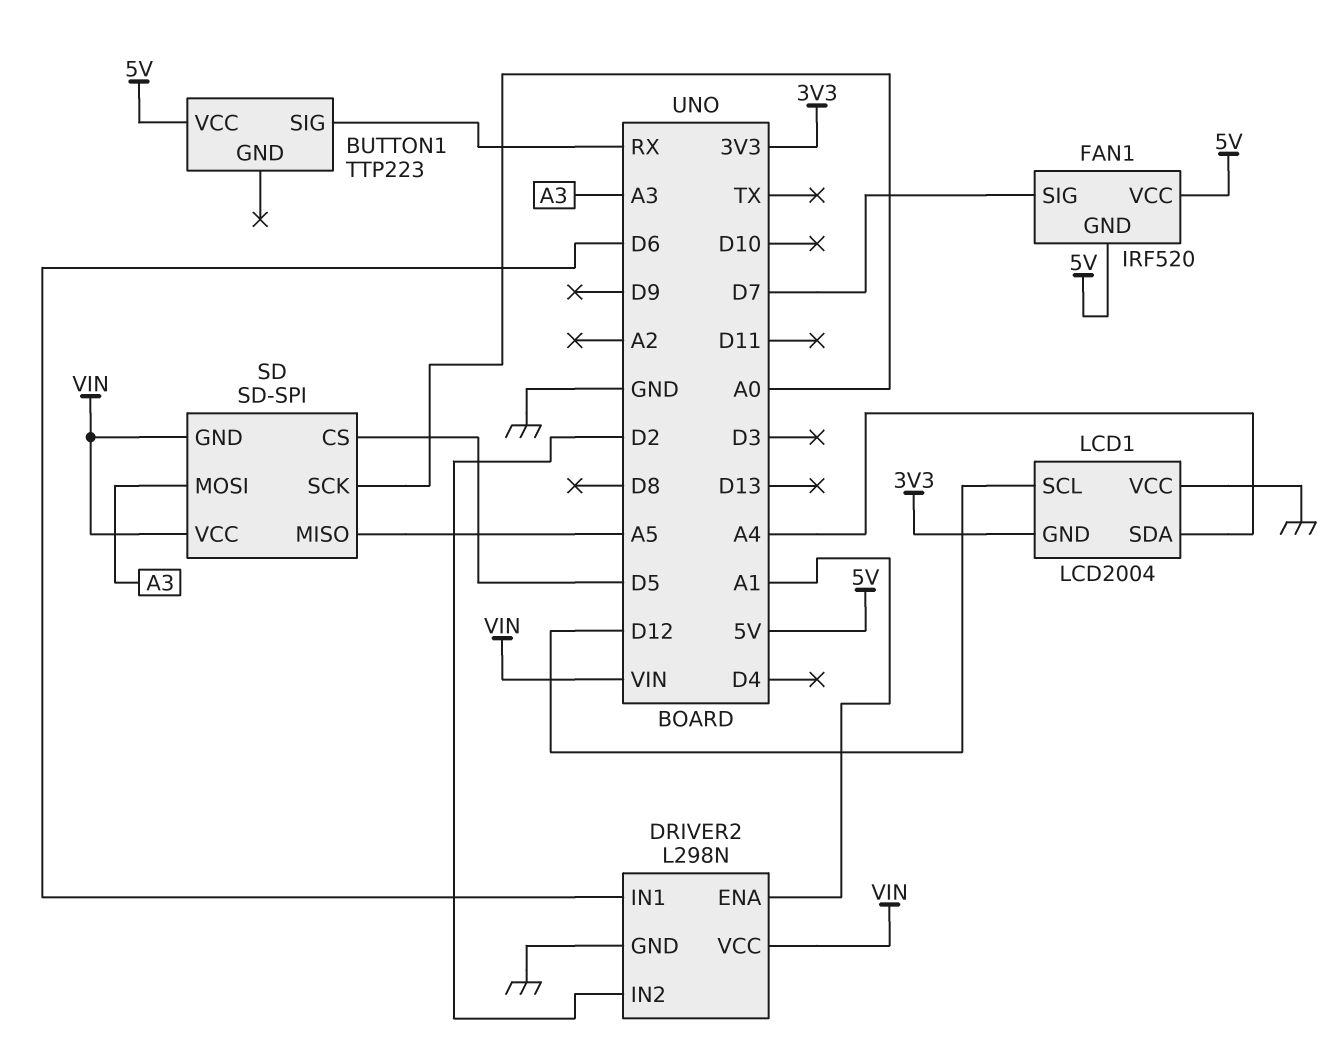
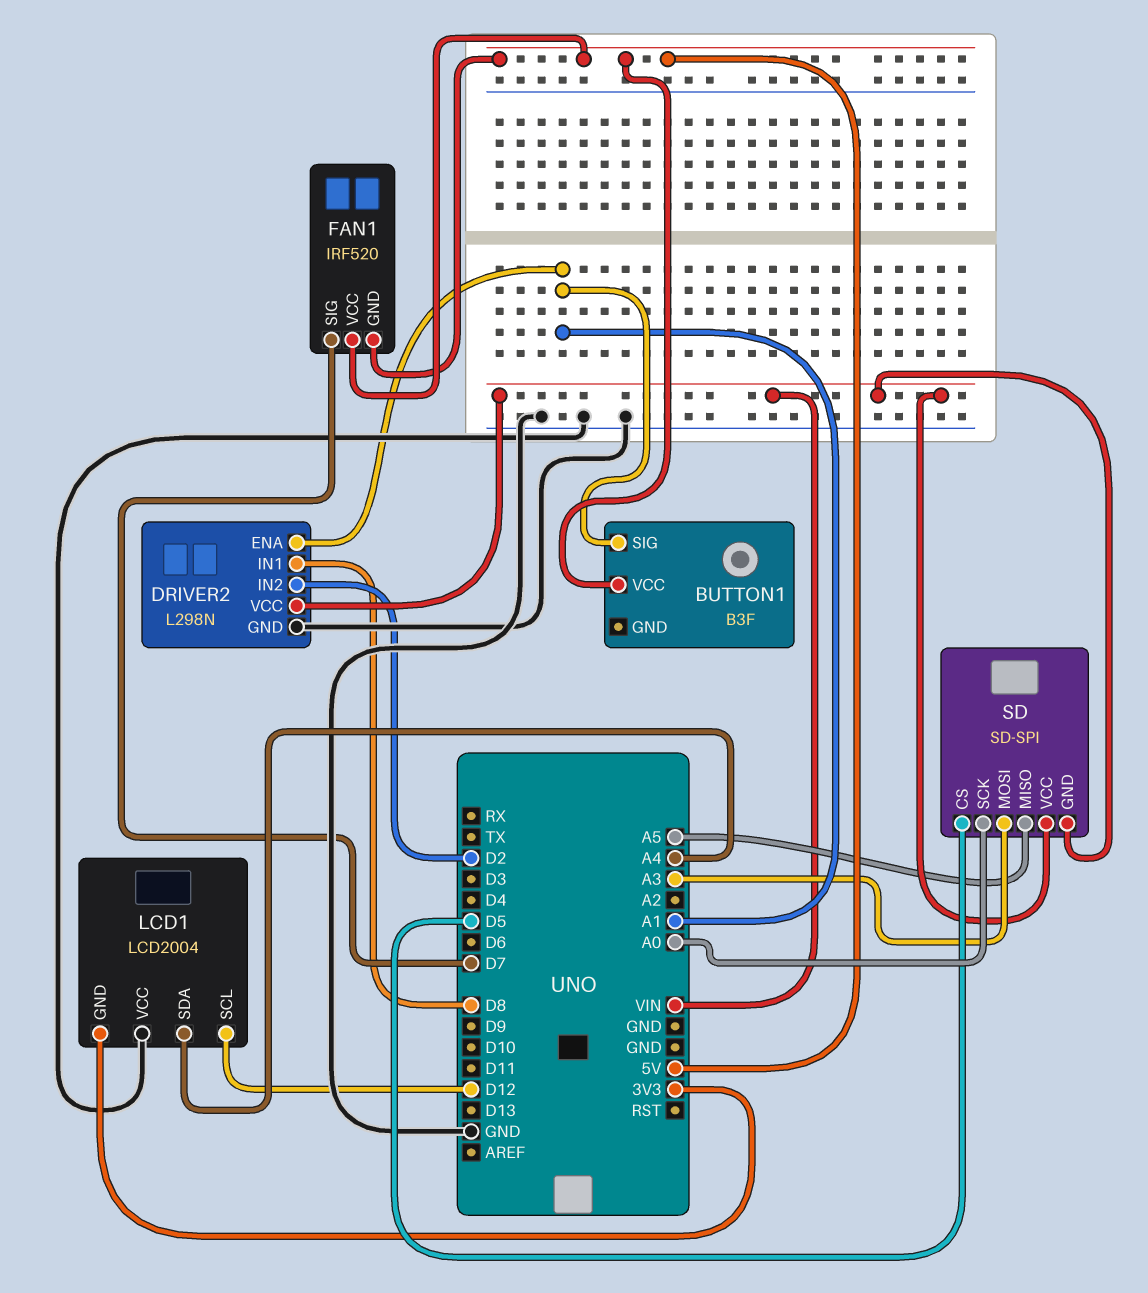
BUTTON1: TTP223 -> B3F
BUTTON1 pin SIG: RX -> A1
DRIVER2 pin IN1: D6 -> D8

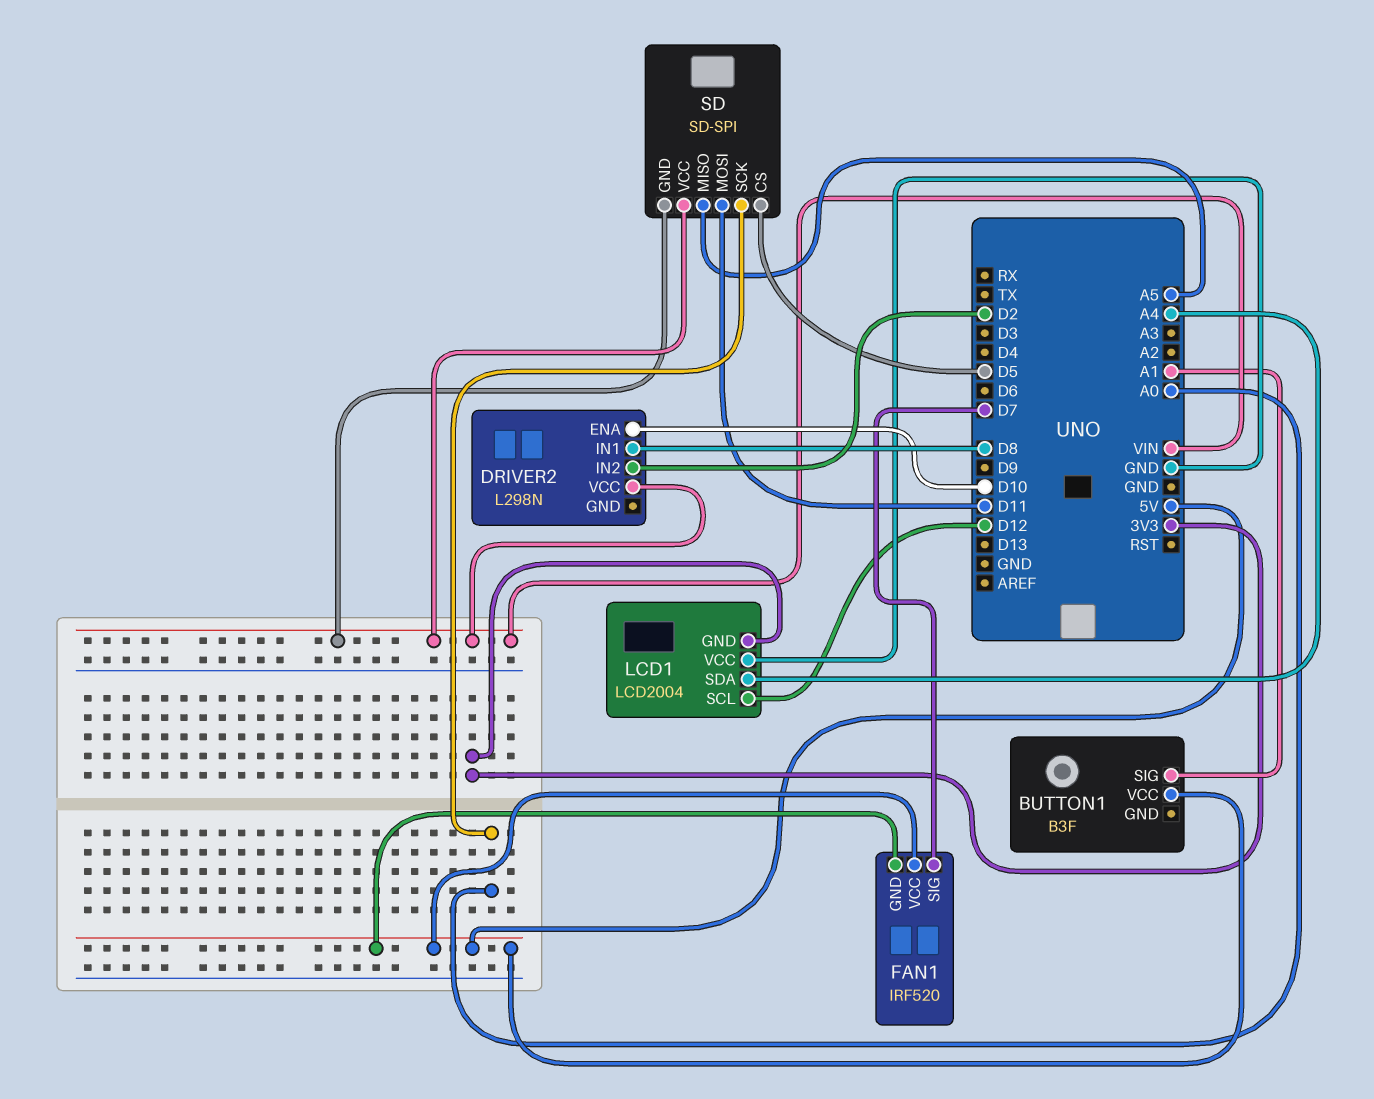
DRIVER2 pin ENA: A1 -> D10
DRIVER2 pin GND: GND -> none
SD pin MOSI: A3 -> D11

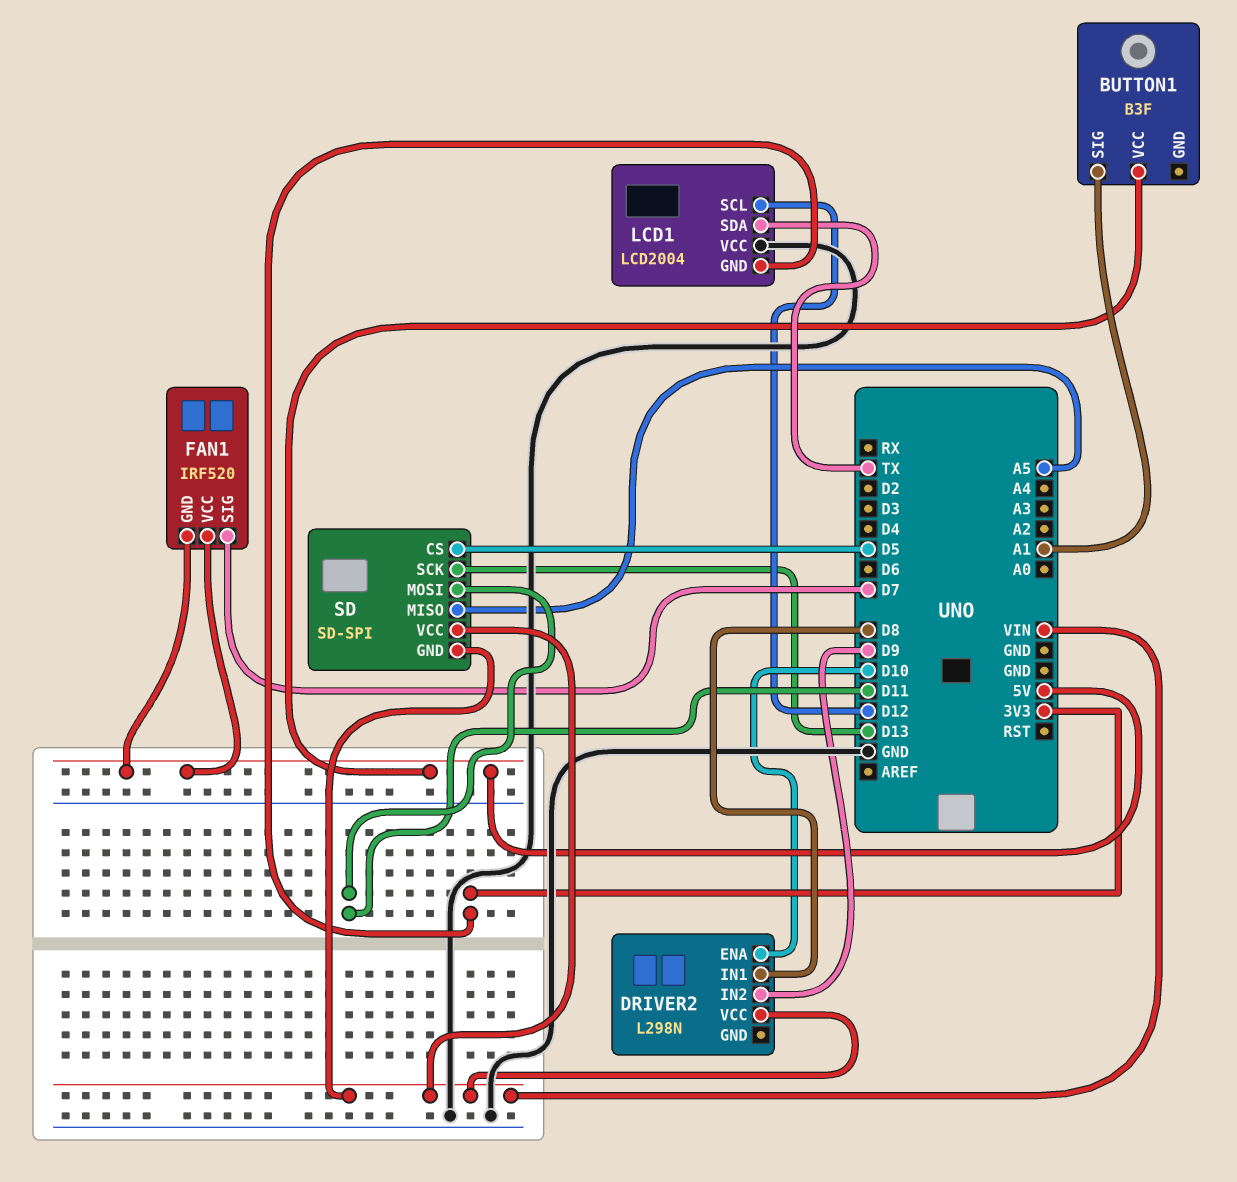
DRIVER2 pin IN2: D2 -> D9
LCD1 pin SDA: A4 -> TX
SD pin SCK: A0 -> D13

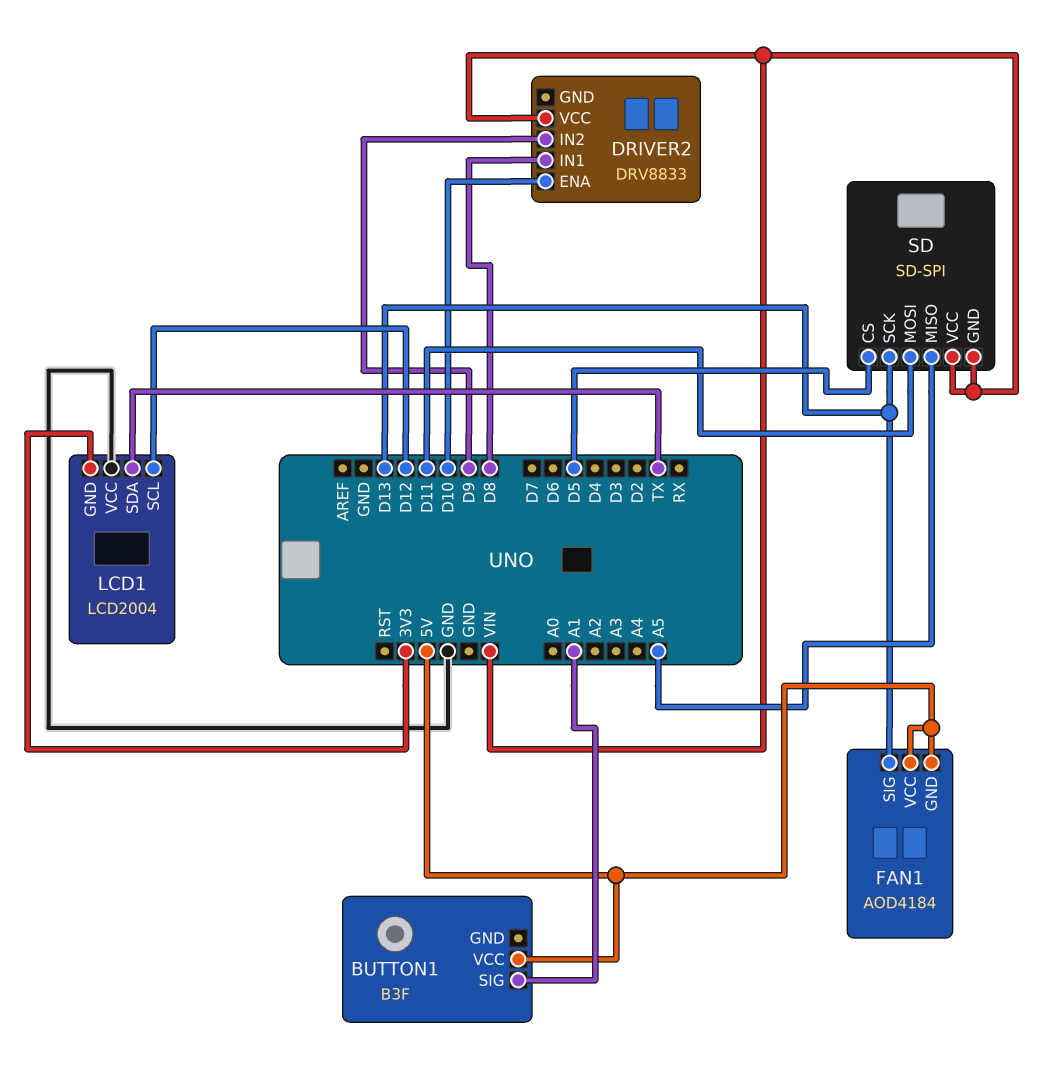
DRIVER2: L298N -> DRV8833
FAN1: IRF520 -> AOD4184
FAN1 pin SIG: D7 -> D13

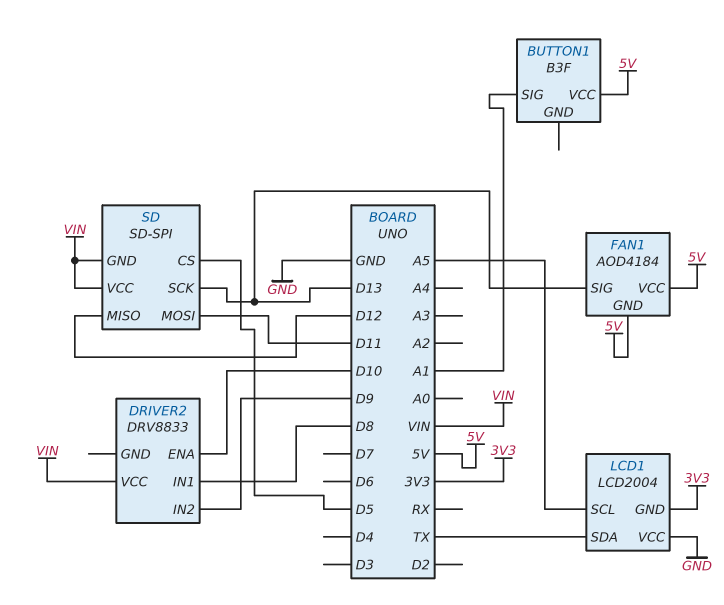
LCD1 pin SCL: D12 -> A5
SD pin MISO: A5 -> D12

